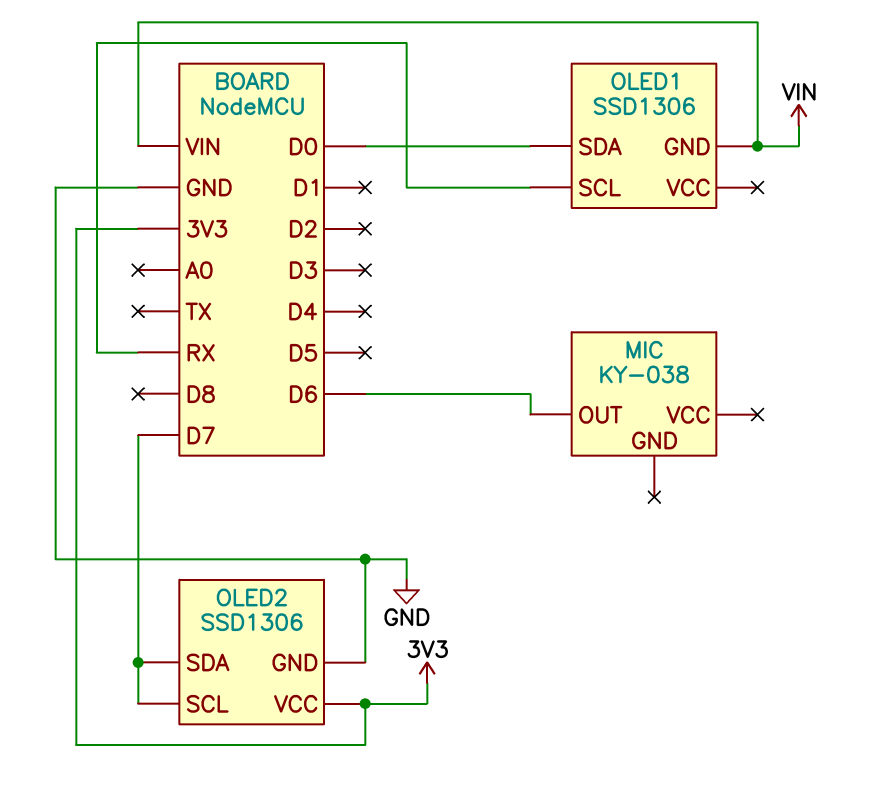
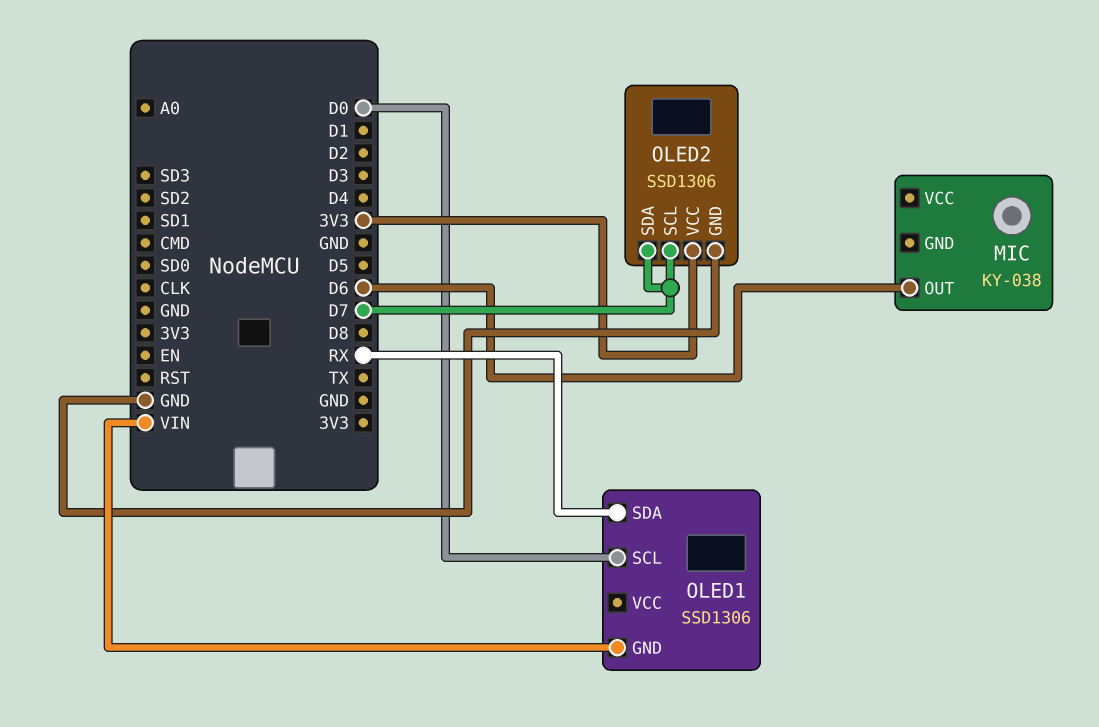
OLED1 pin SCL: RX -> D0
OLED1 pin SDA: D0 -> RX

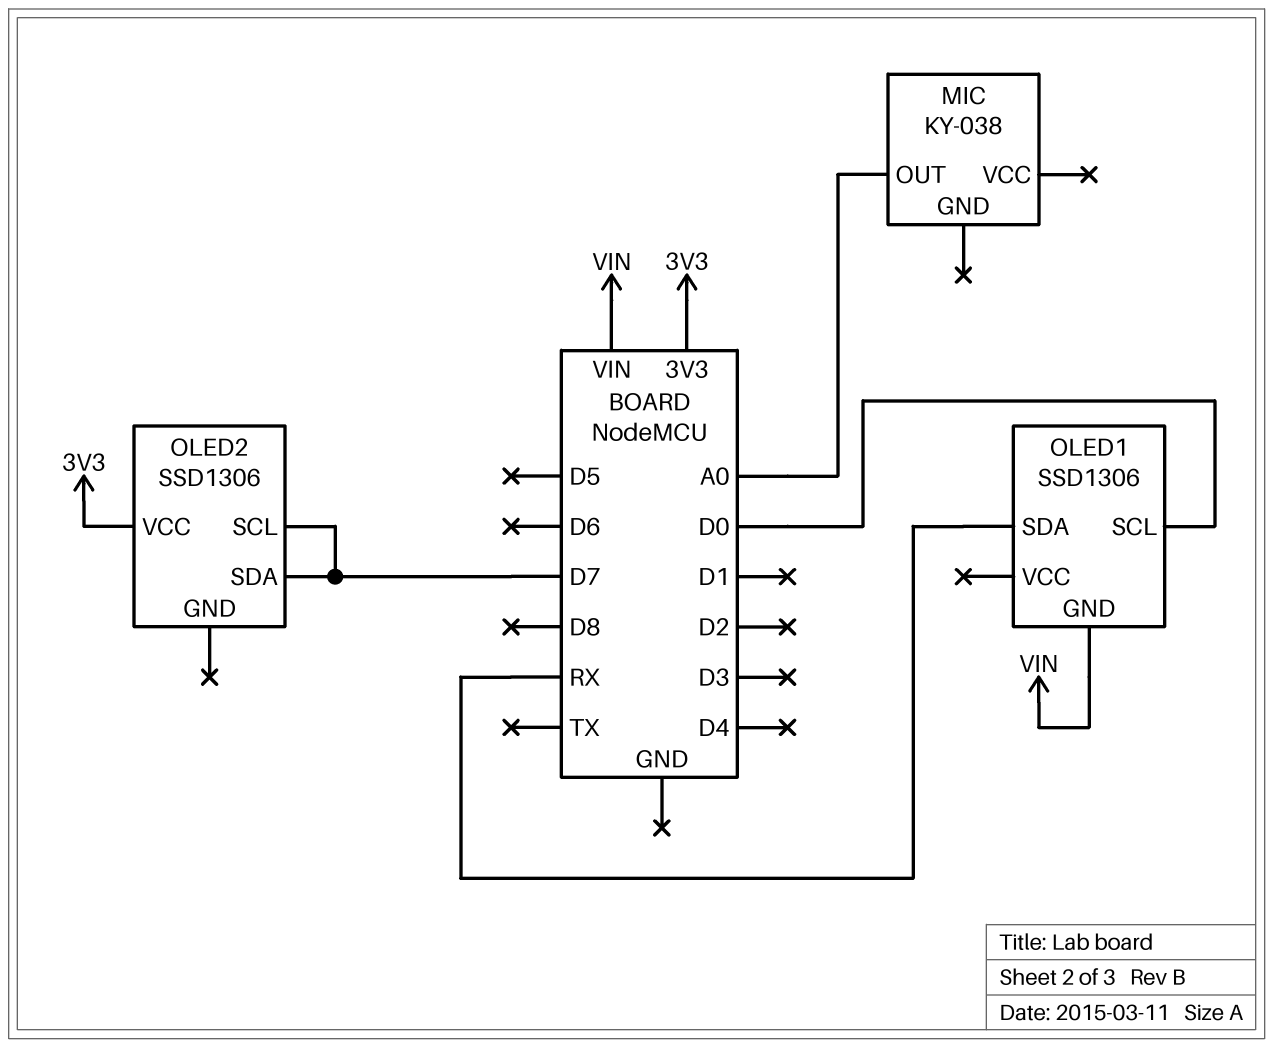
MIC pin OUT: D6 -> A0
OLED2 pin GND: GND -> none

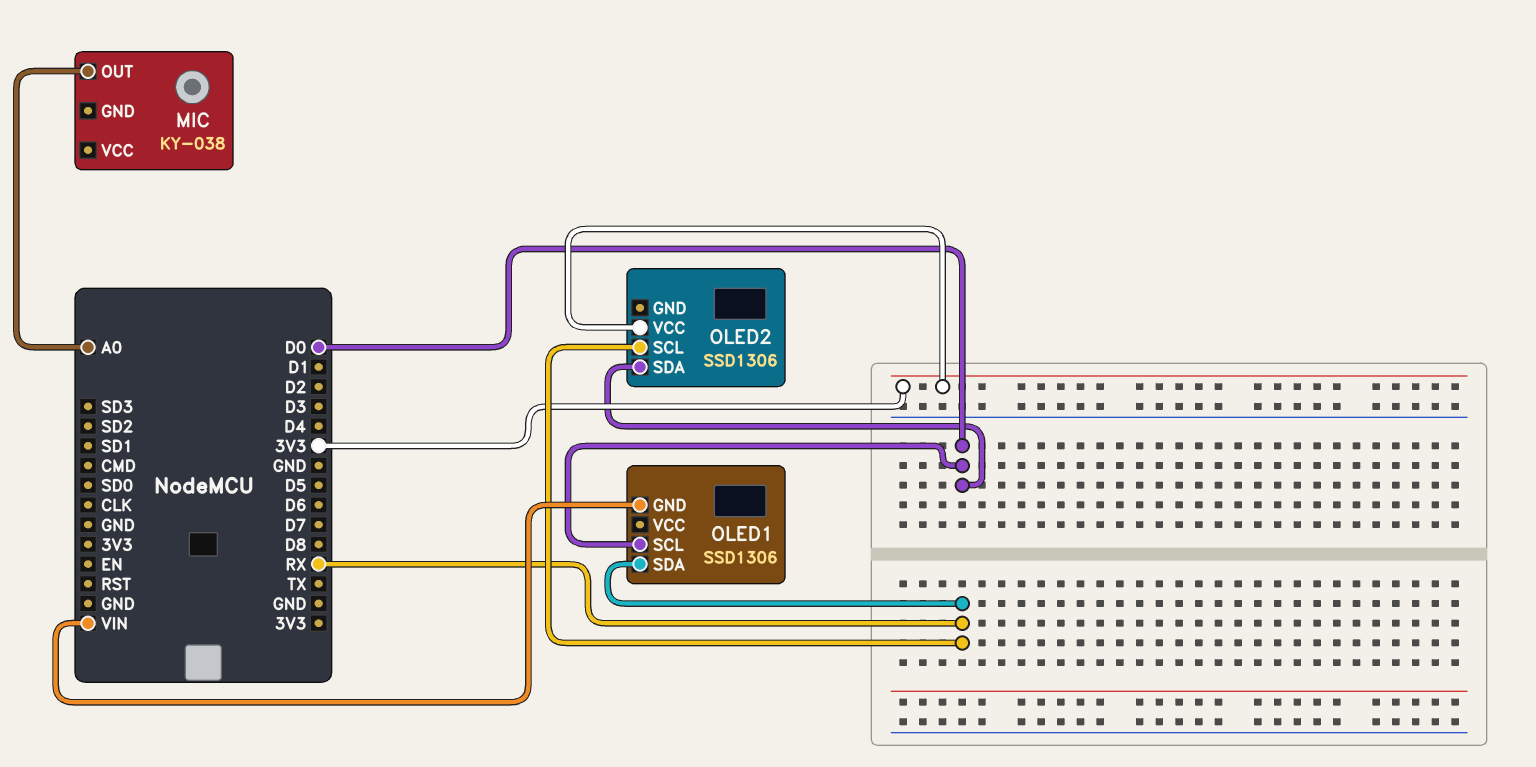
OLED2 pin SCL: D7 -> RX
OLED2 pin SDA: D7 -> D0

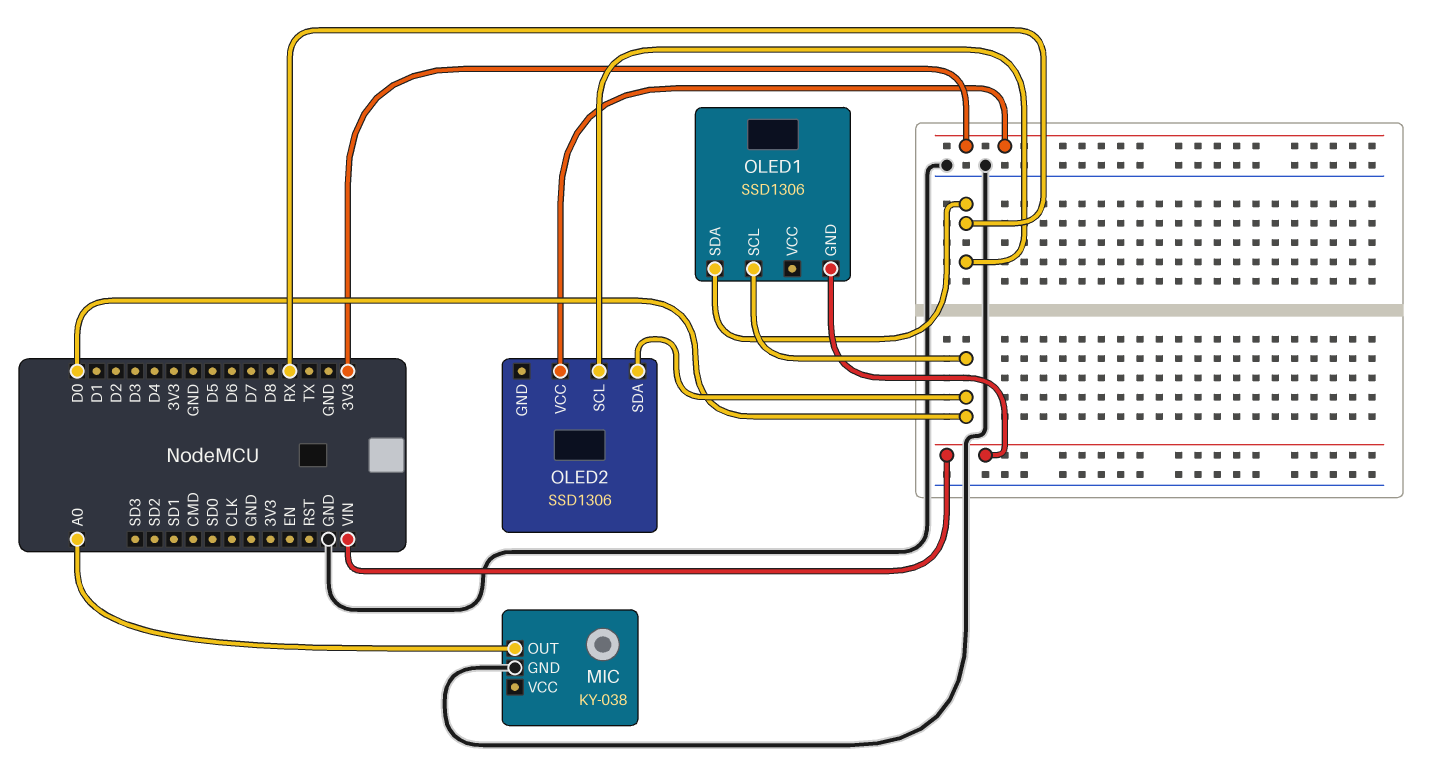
MIC pin GND: none -> GND

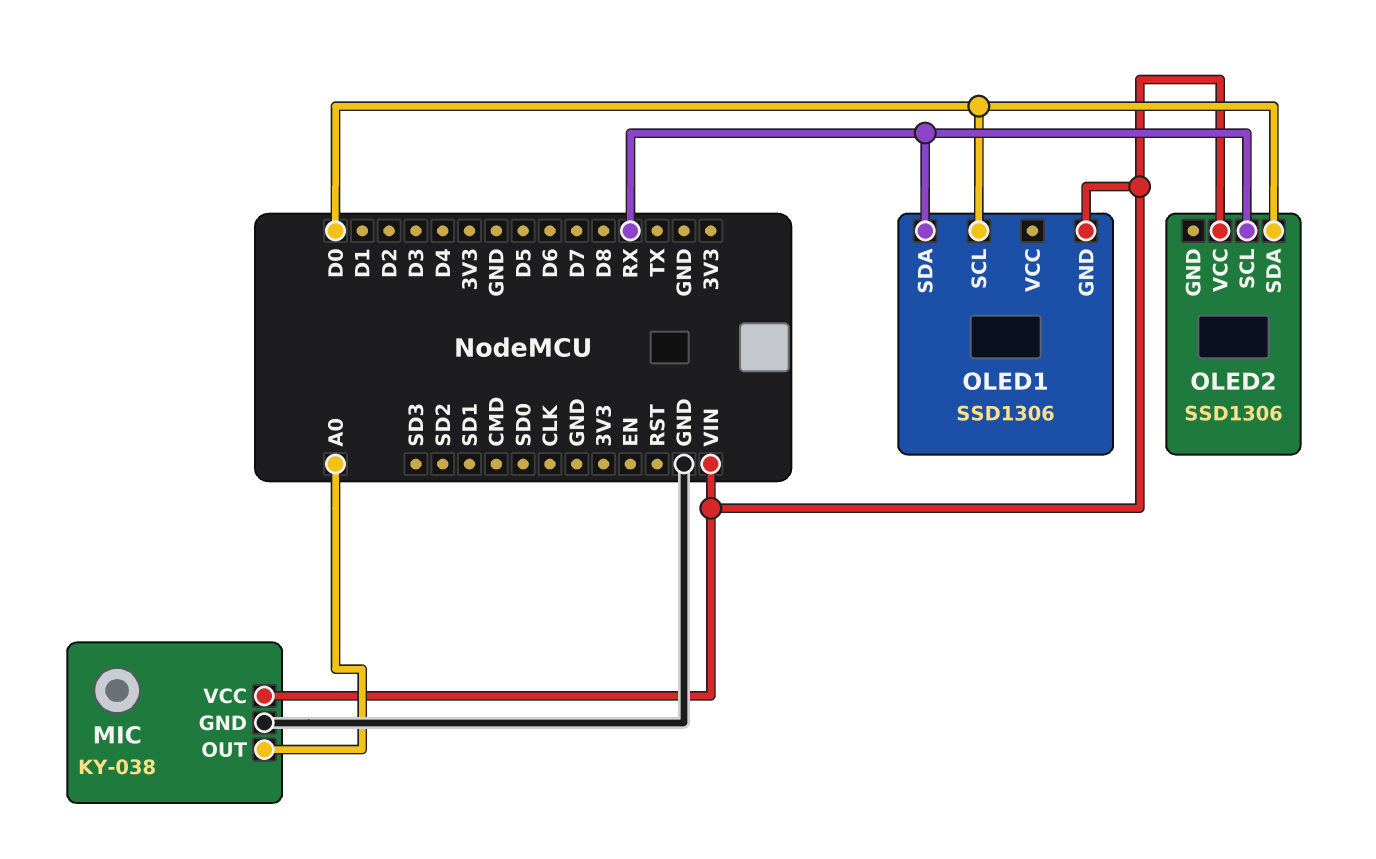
MIC pin VCC: none -> VIN
OLED2 pin VCC: 3V3 -> VIN

